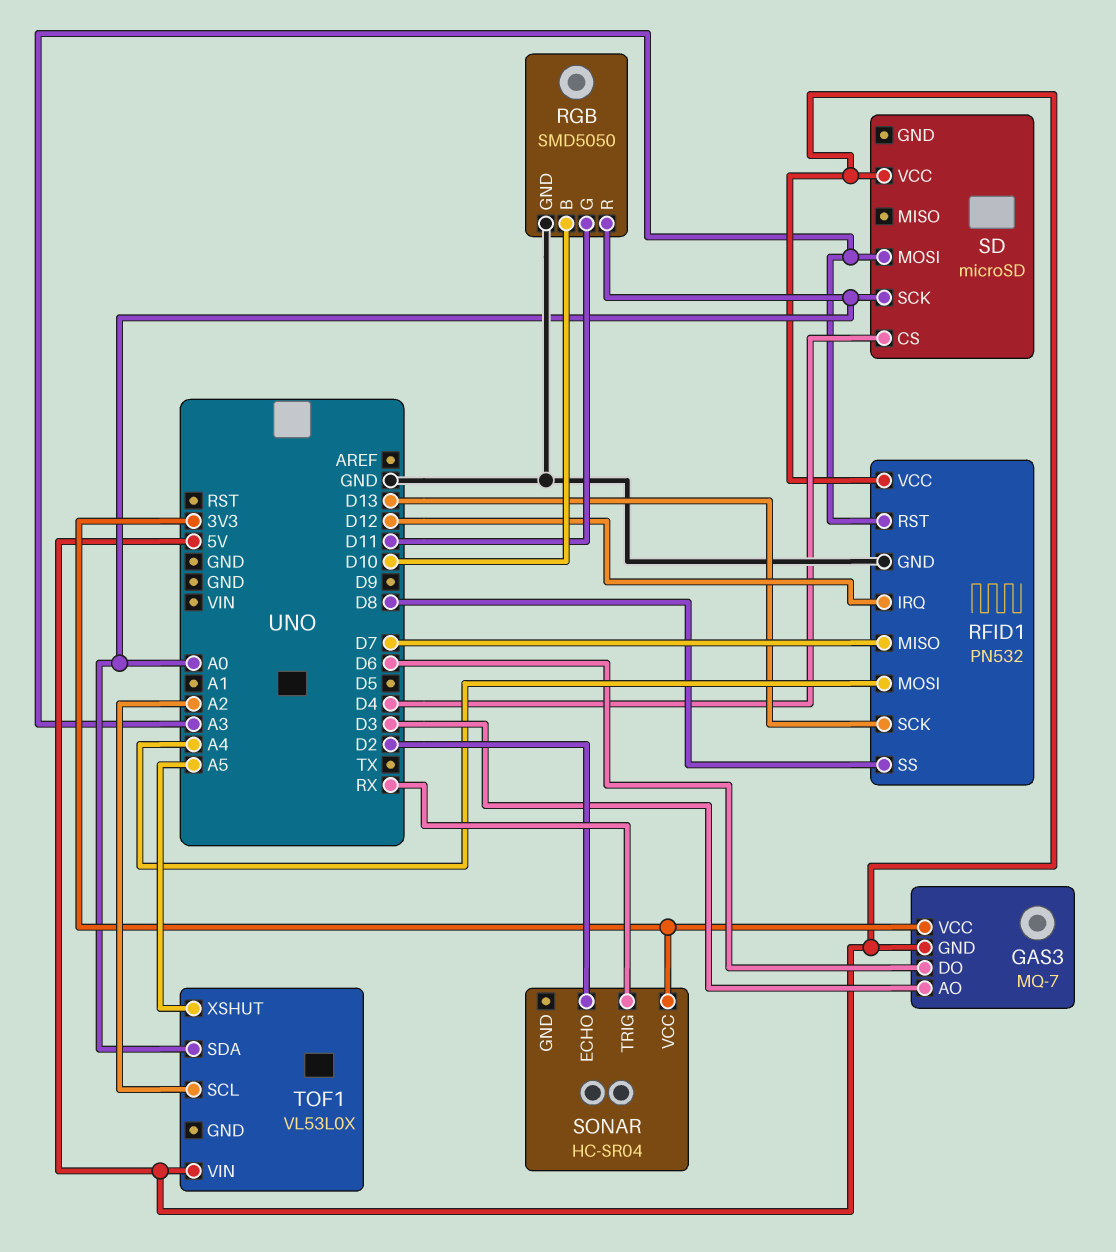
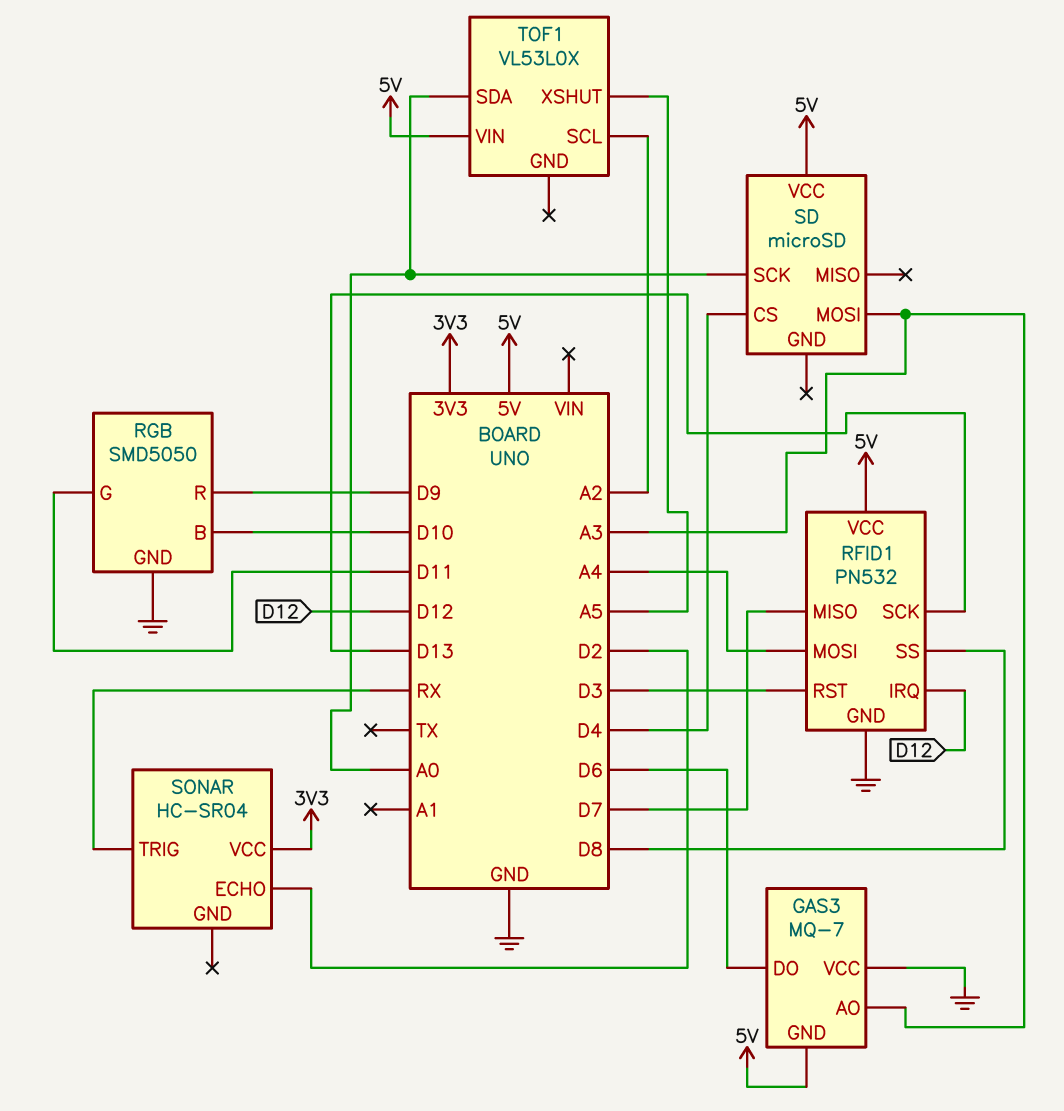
GAS3 pin AO: D3 -> A3
GAS3 pin VCC: 3V3 -> GND
RFID1 pin RST: A3 -> D3
RGB pin R: A0 -> D9

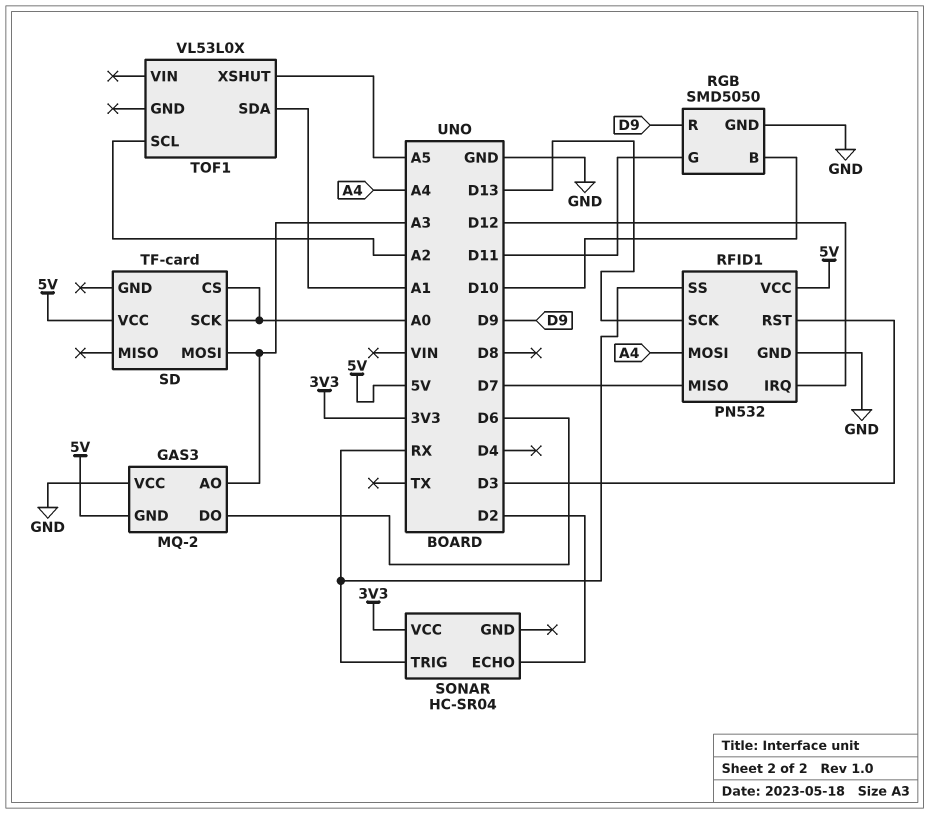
GAS3: MQ-7 -> MQ-2
RFID1 pin SS: D8 -> RX
SD: microSD -> TF-card
SD pin CS: D4 -> A0
TOF1 pin SDA: A0 -> A1
TOF1 pin VIN: 5V -> none

